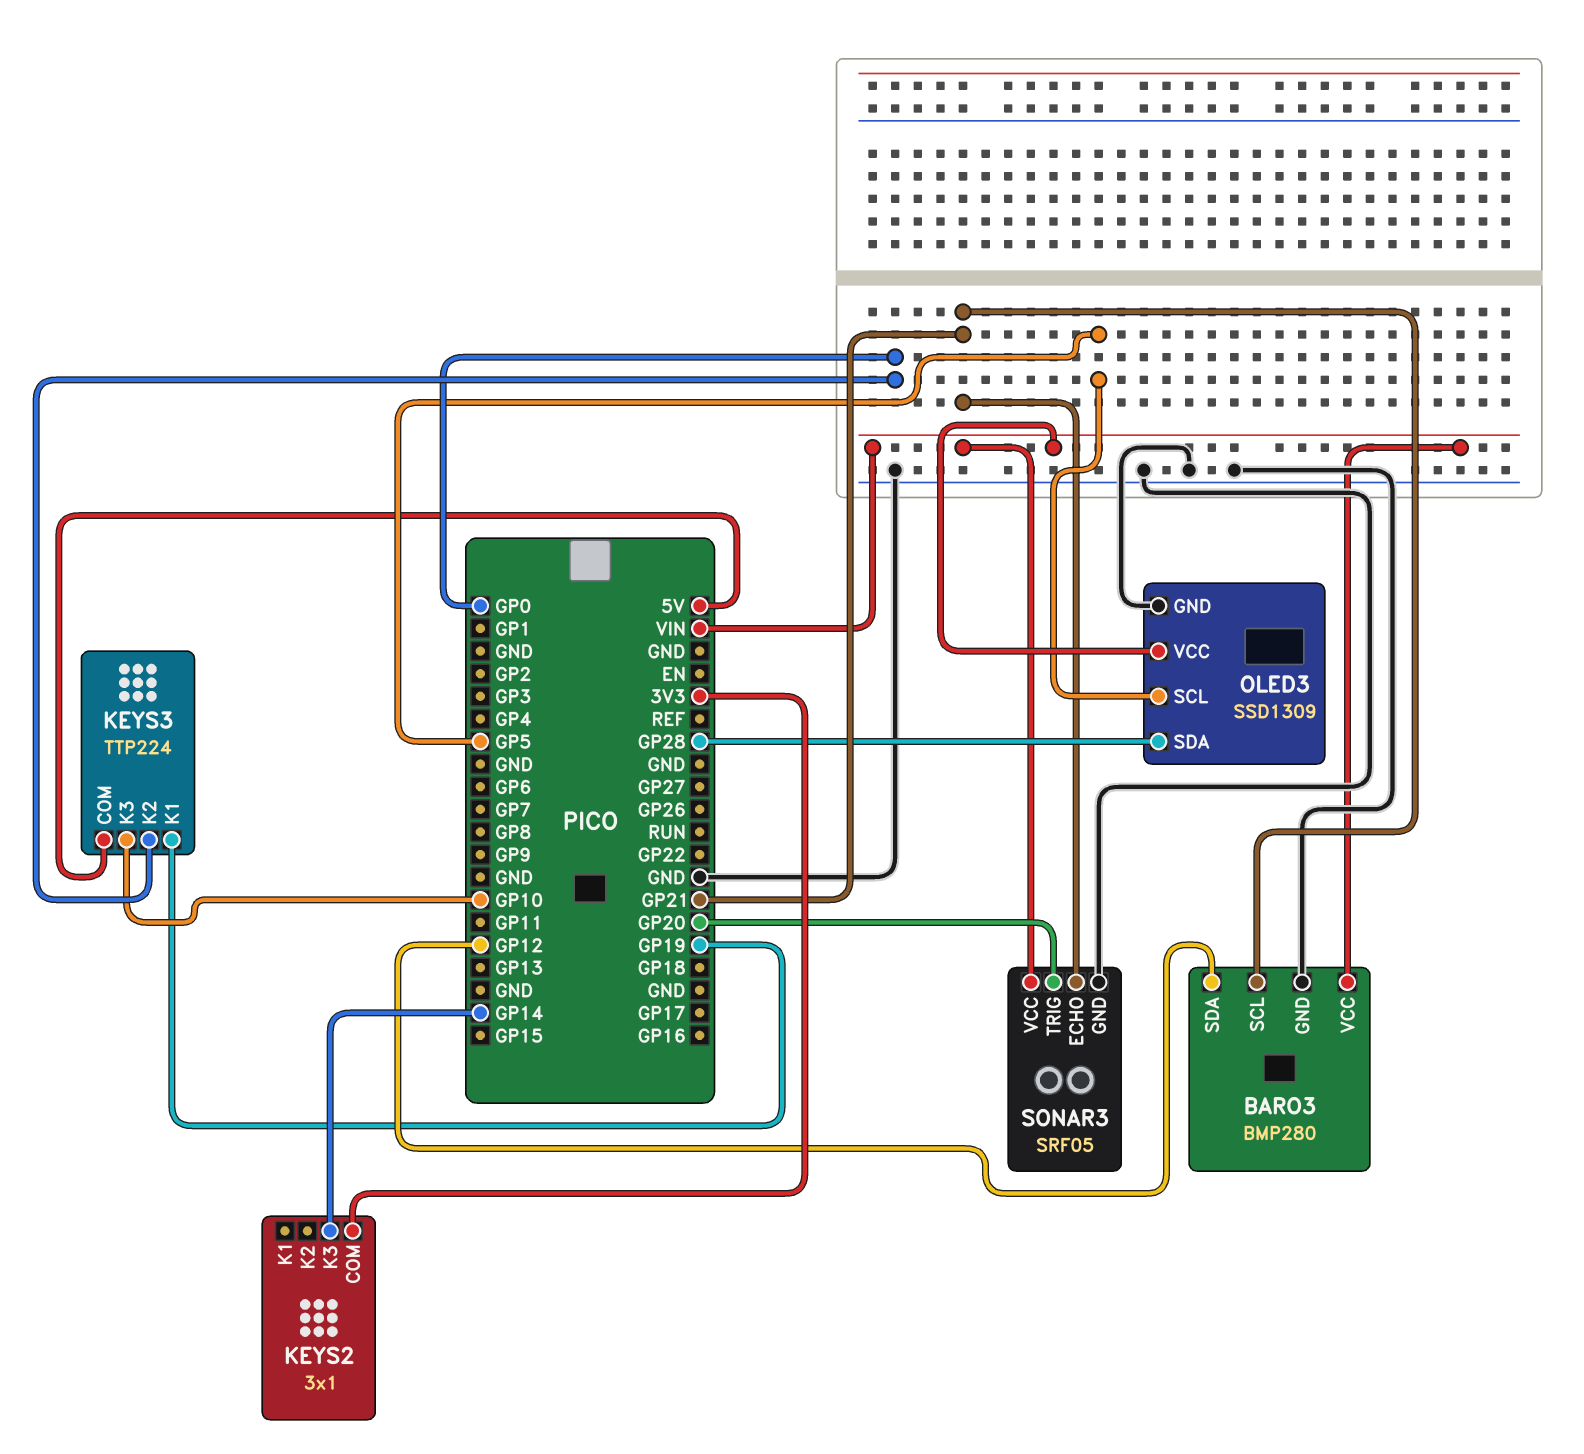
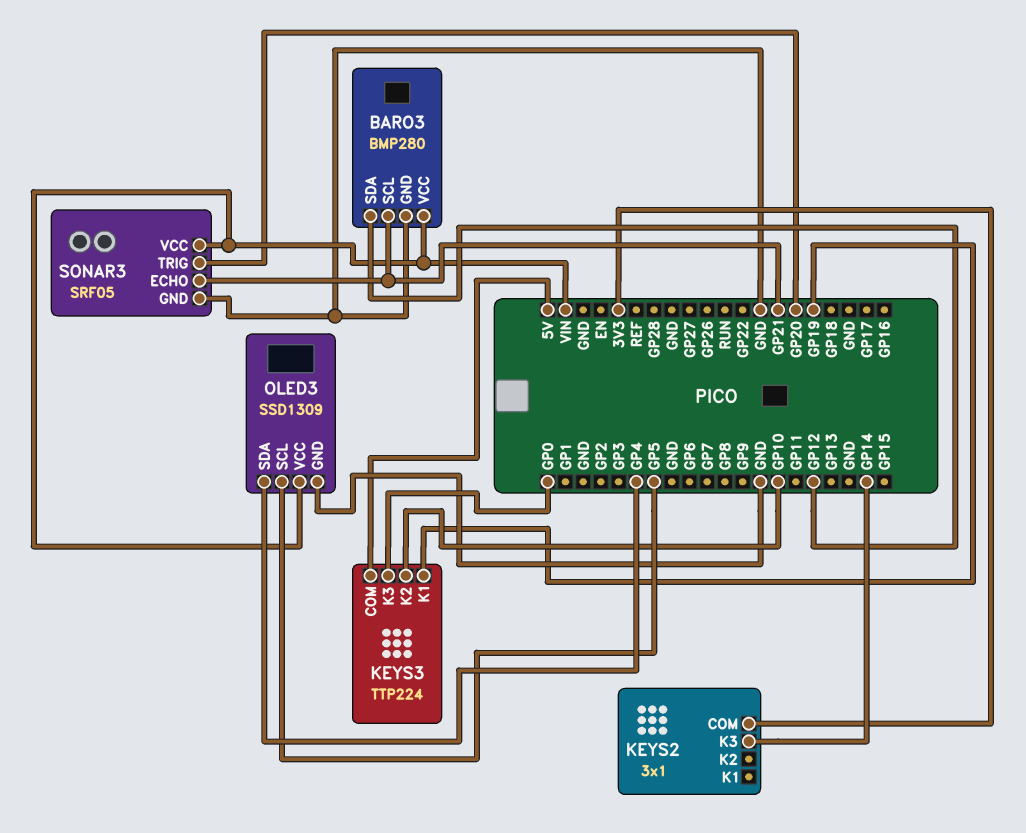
KEYS3 pin K2: GP0 -> GP10
KEYS3 pin K3: GP10 -> GP0
OLED3 pin SDA: GP28 -> GP4

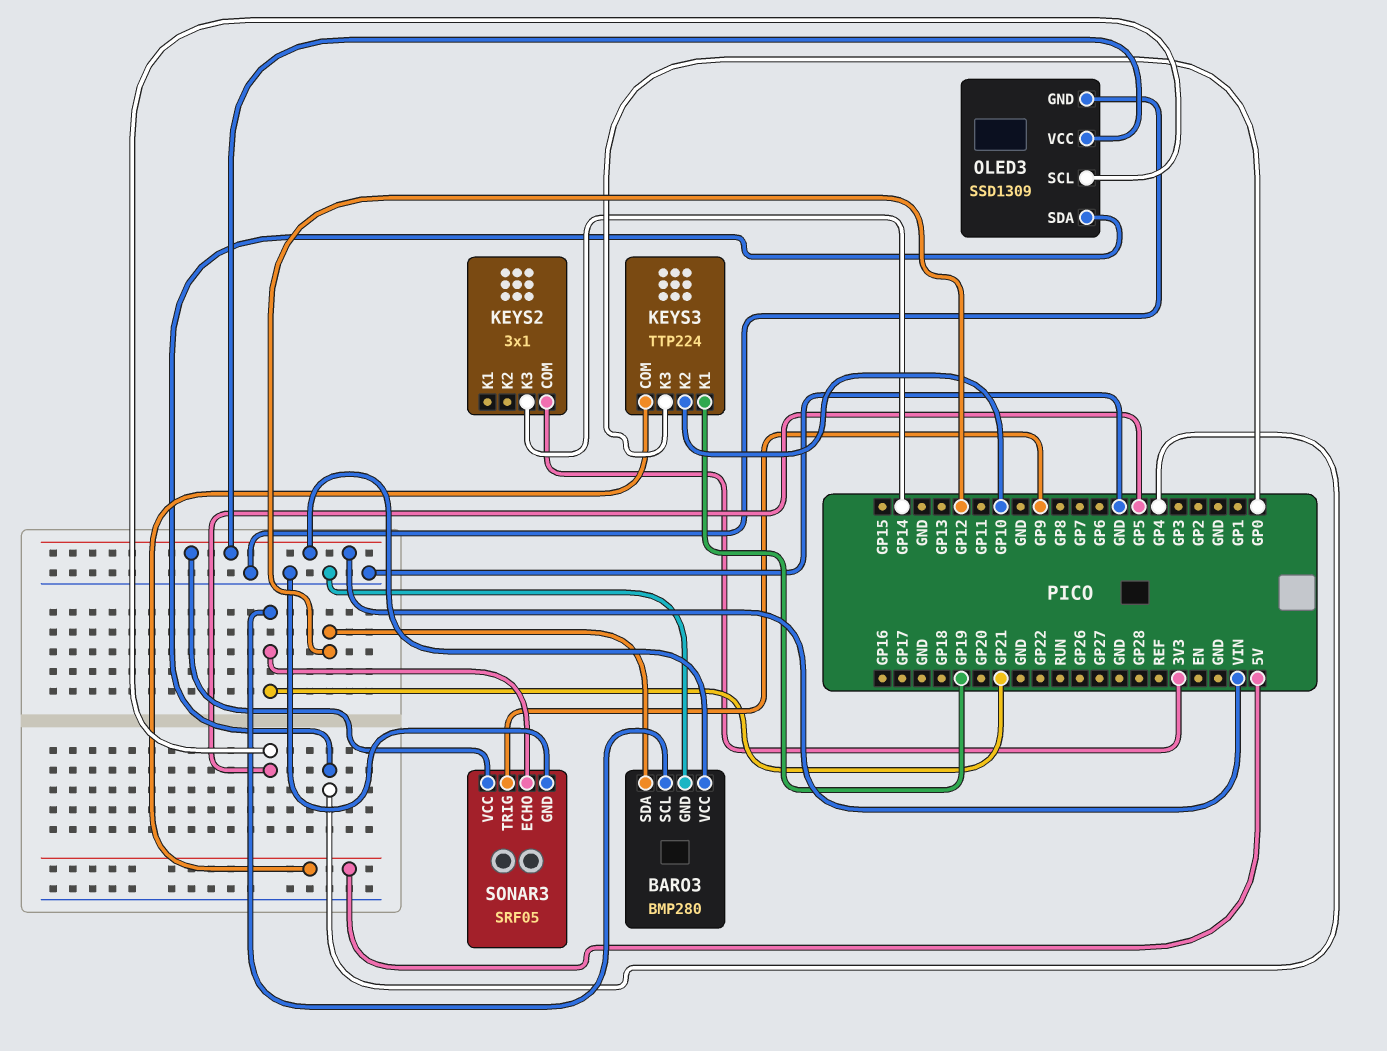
SONAR3 pin TRIG: GP20 -> GP9

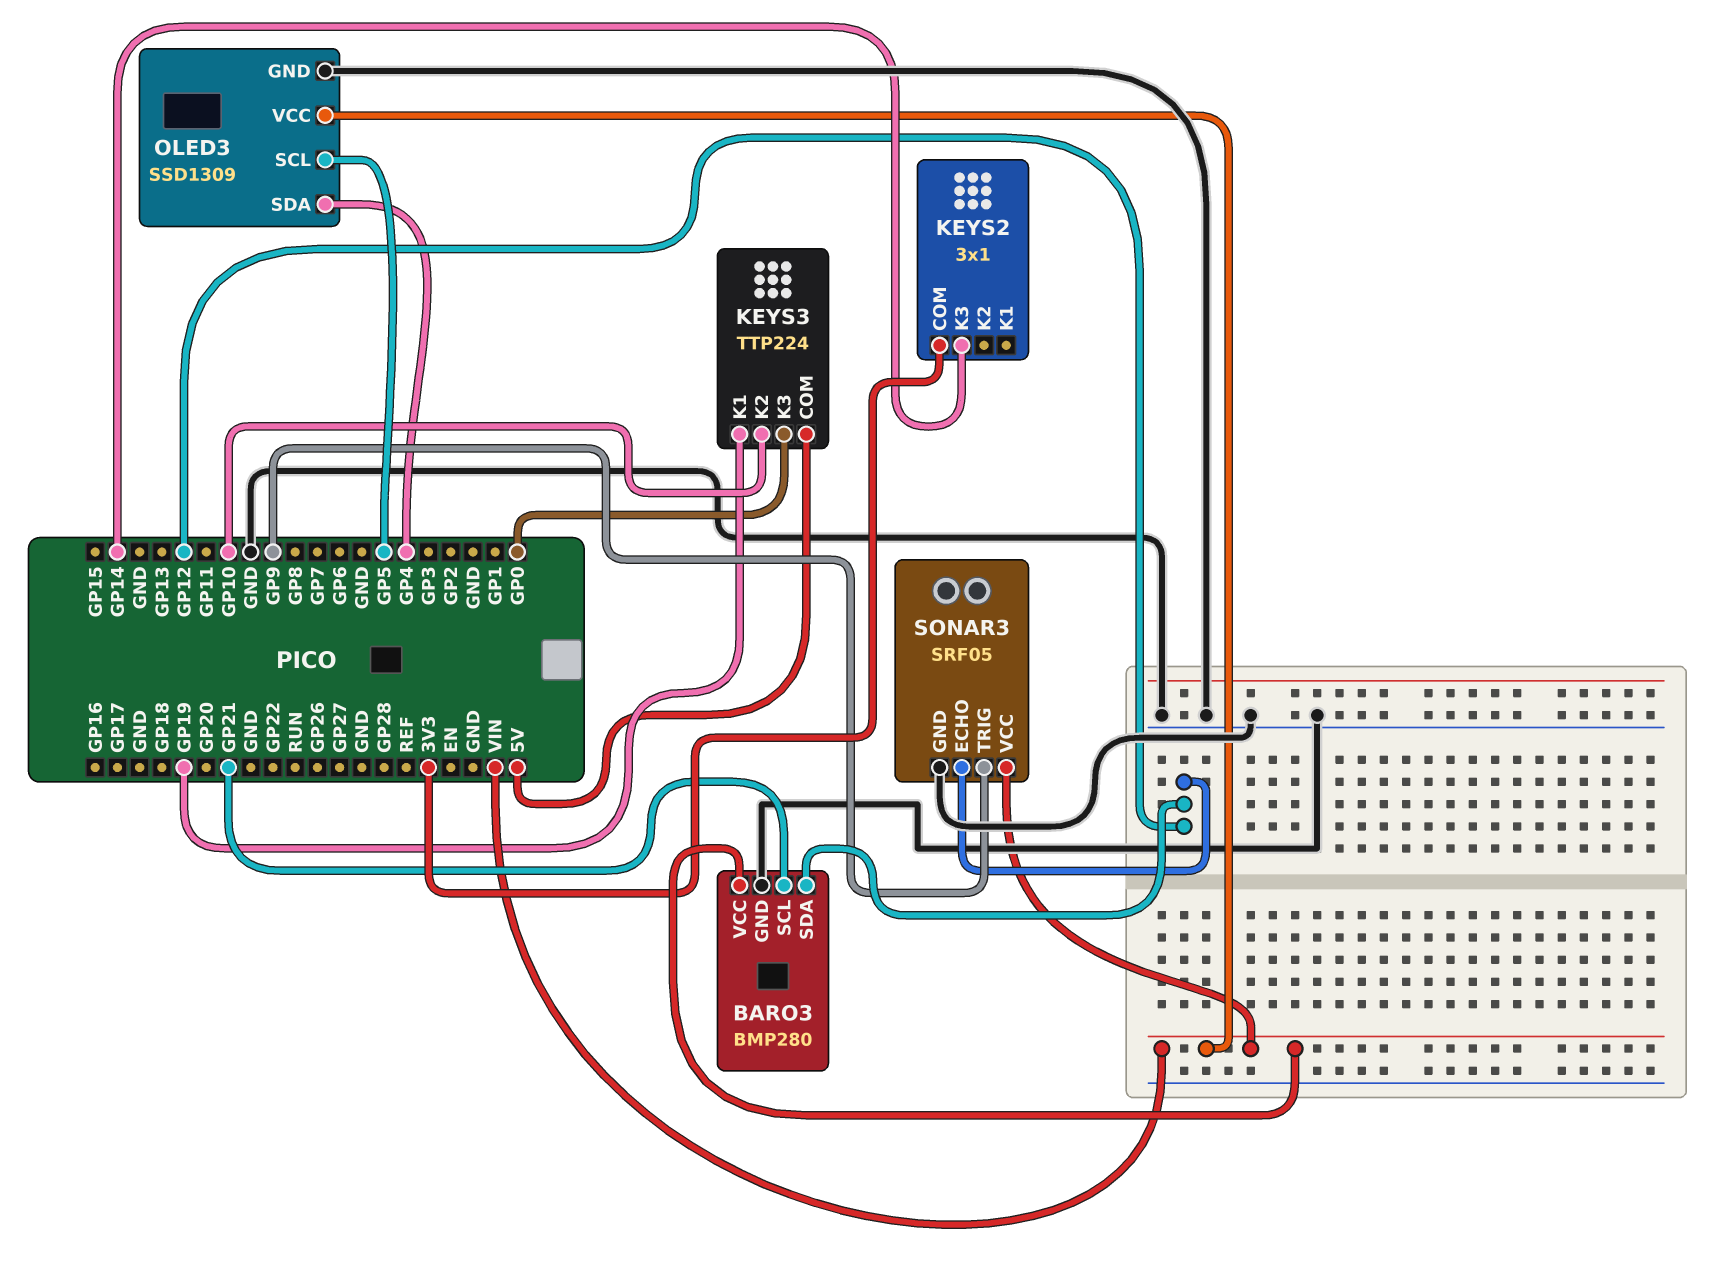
SONAR3 pin ECHO: GP21 -> GP12

